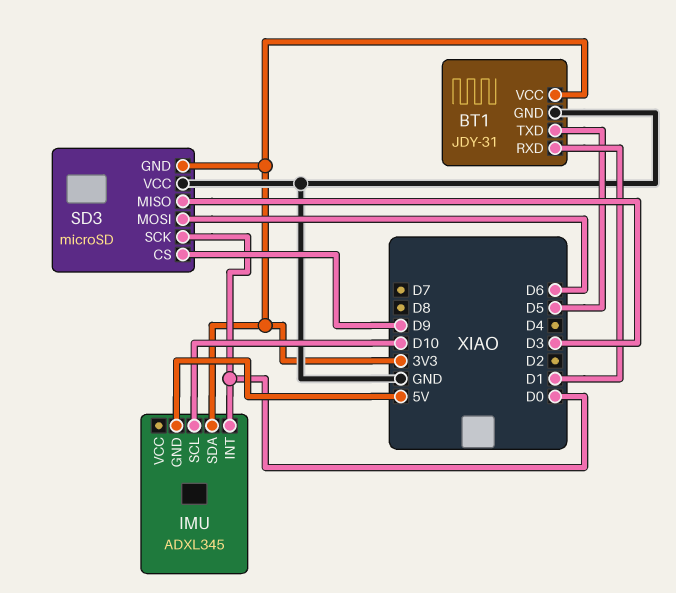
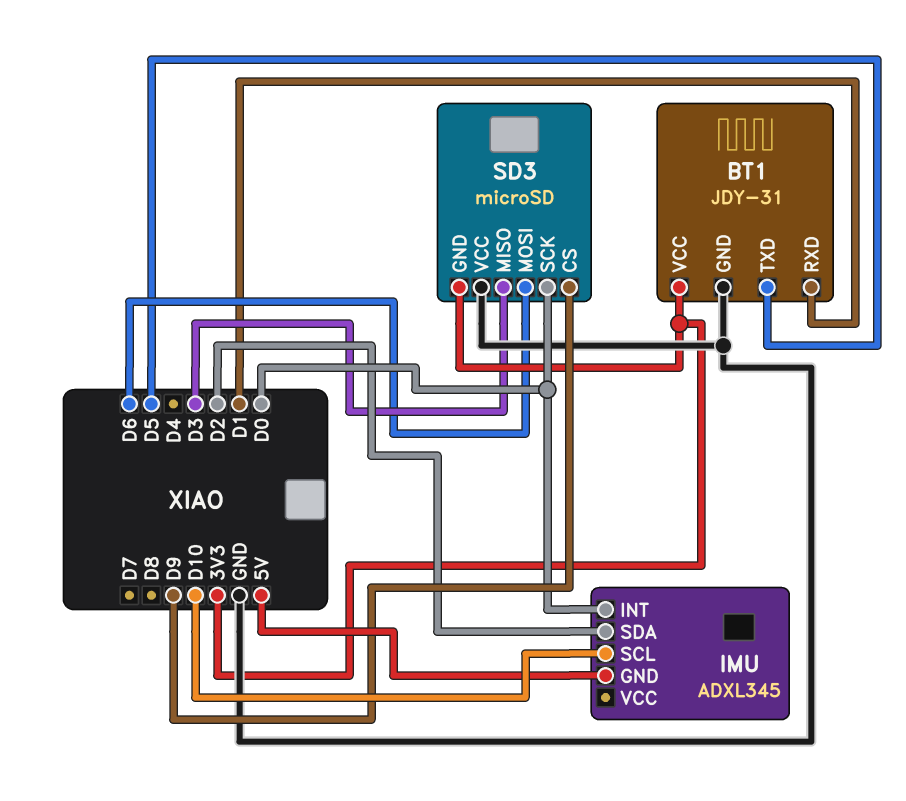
IMU pin SDA: 3V3 -> D2

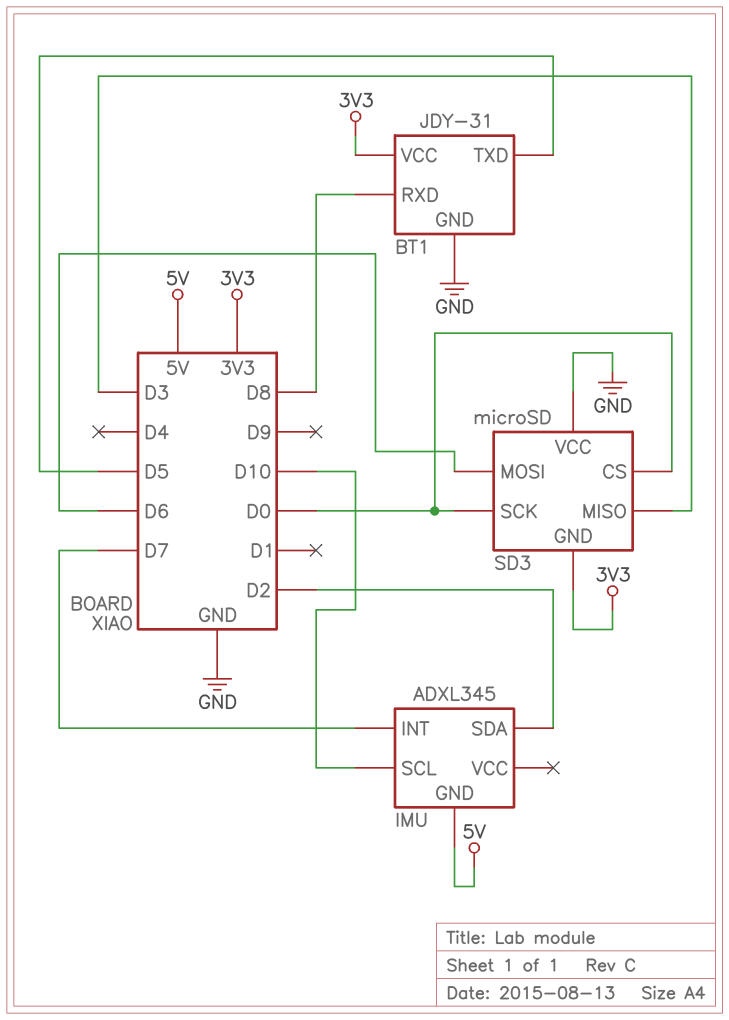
BT1 pin RXD: D1 -> D8
IMU pin INT: D0 -> D7
SD3 pin CS: D9 -> D0

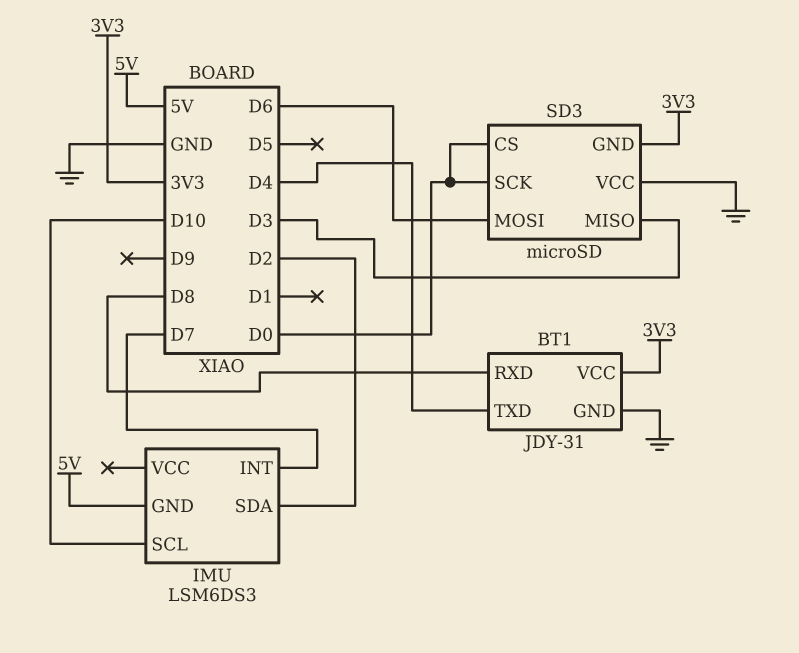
BT1 pin TXD: D5 -> D4
IMU: ADXL345 -> LSM6DS3

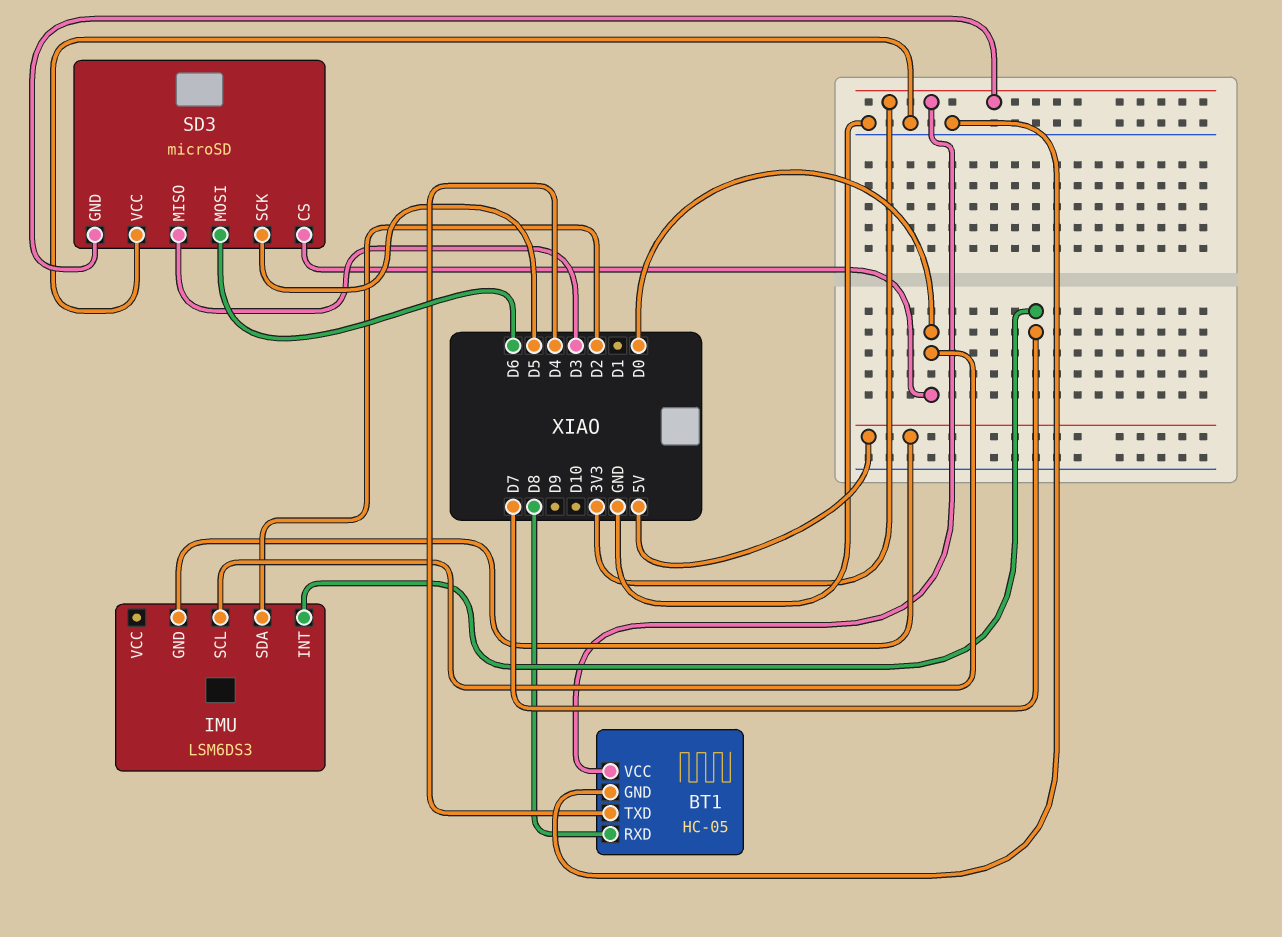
BT1: JDY-31 -> HC-05
IMU pin SCL: D10 -> D0
SD3 pin SCK: D0 -> D5

